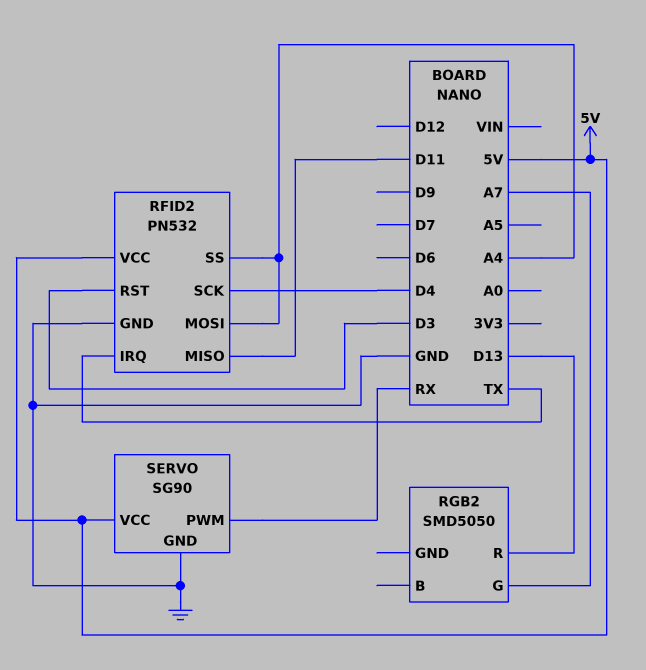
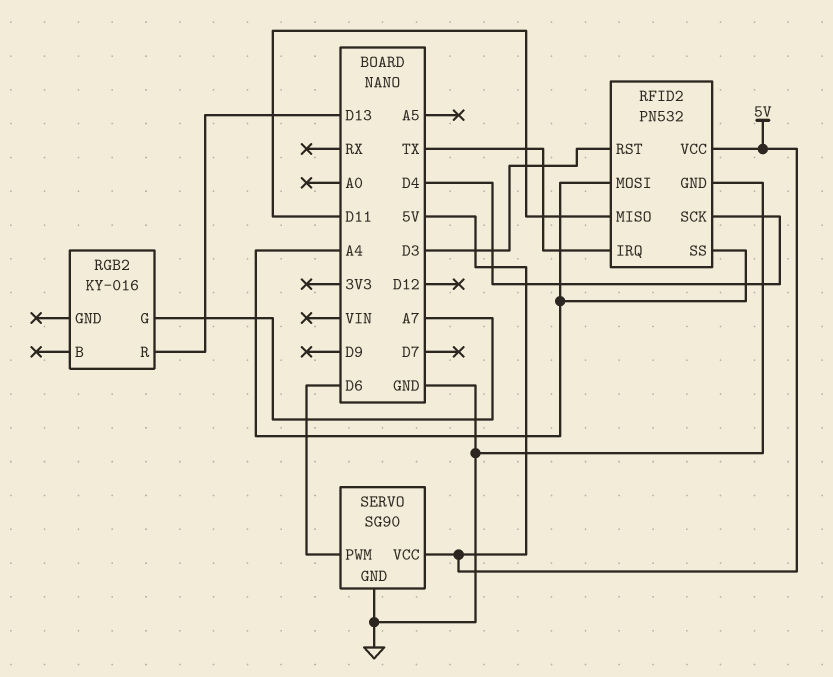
RGB2: SMD5050 -> KY-016
SERVO pin PWM: RX -> D6

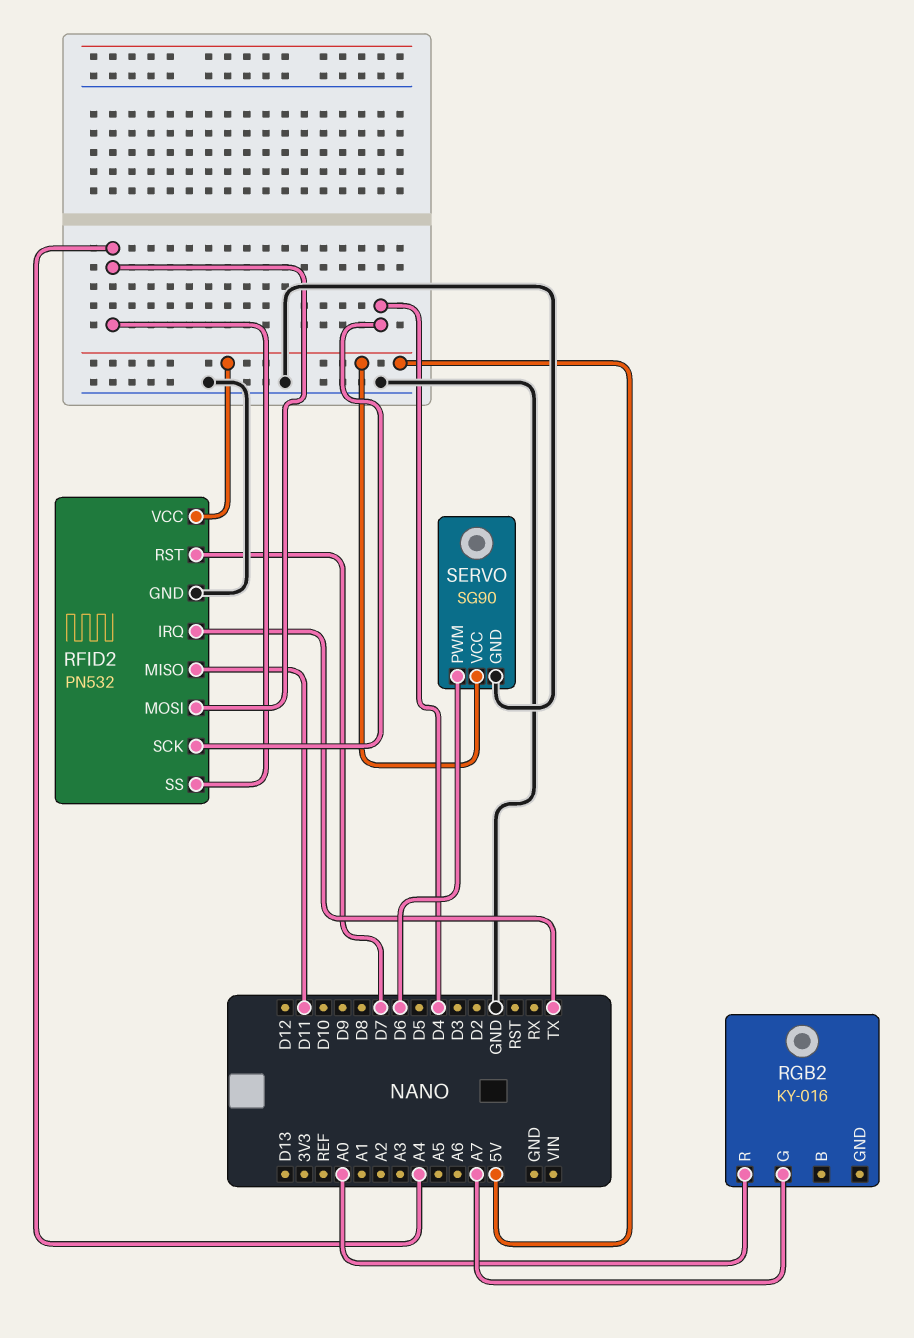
RFID2 pin RST: D3 -> D7
RGB2 pin R: D13 -> A0

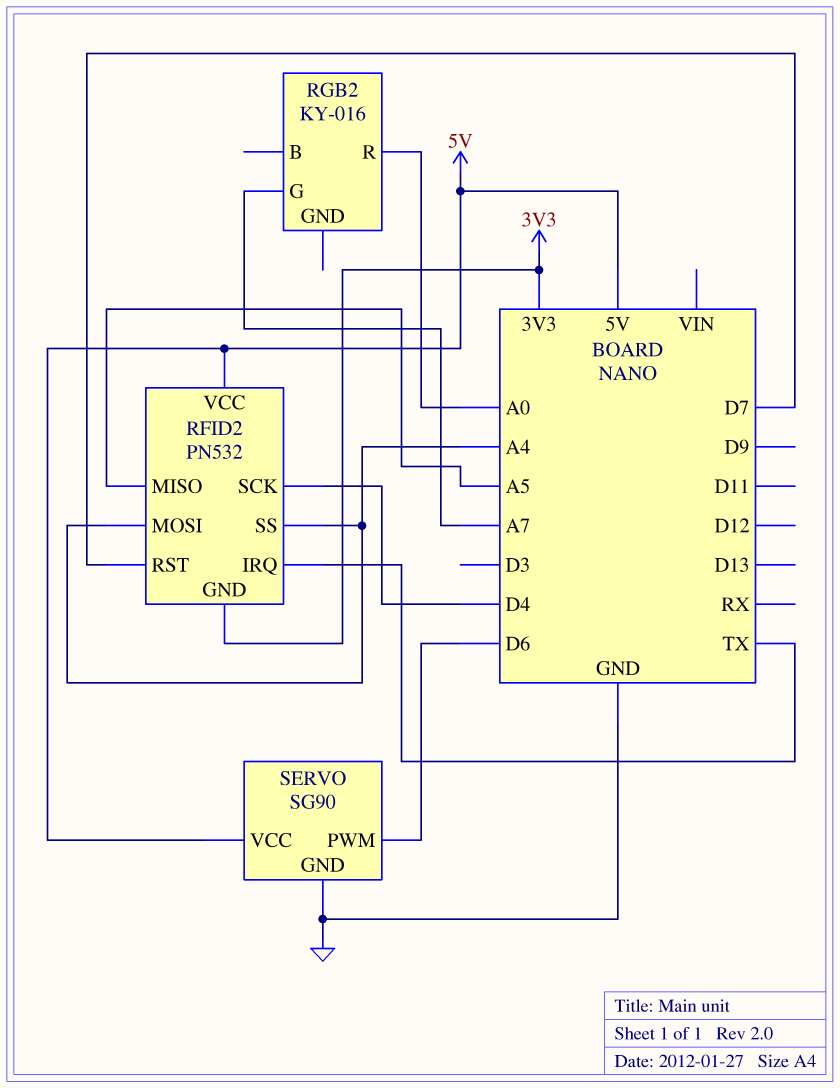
RFID2 pin GND: GND -> 3V3
RFID2 pin MISO: D11 -> A5

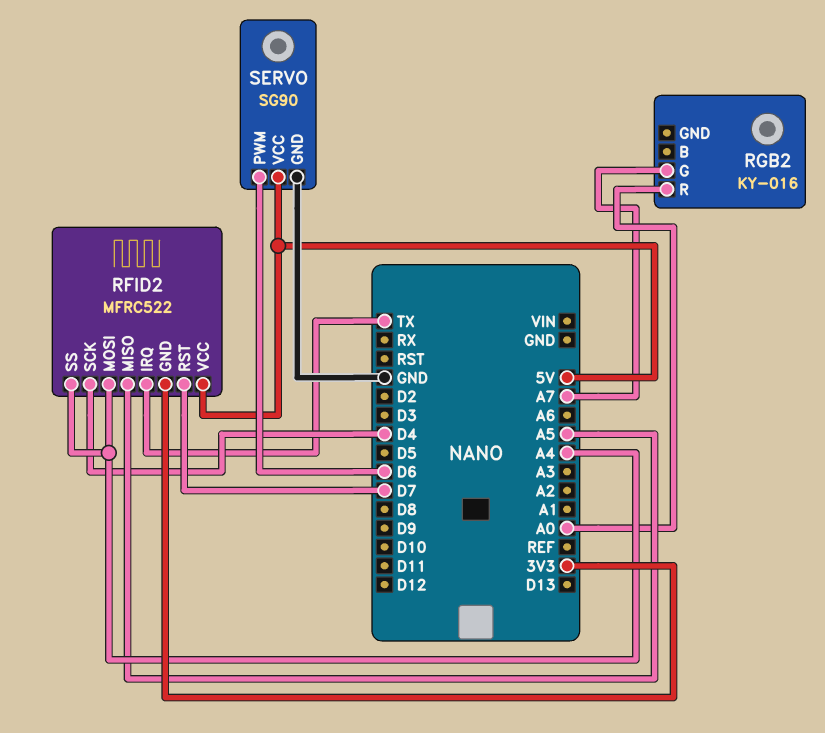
RFID2: PN532 -> MFRC522

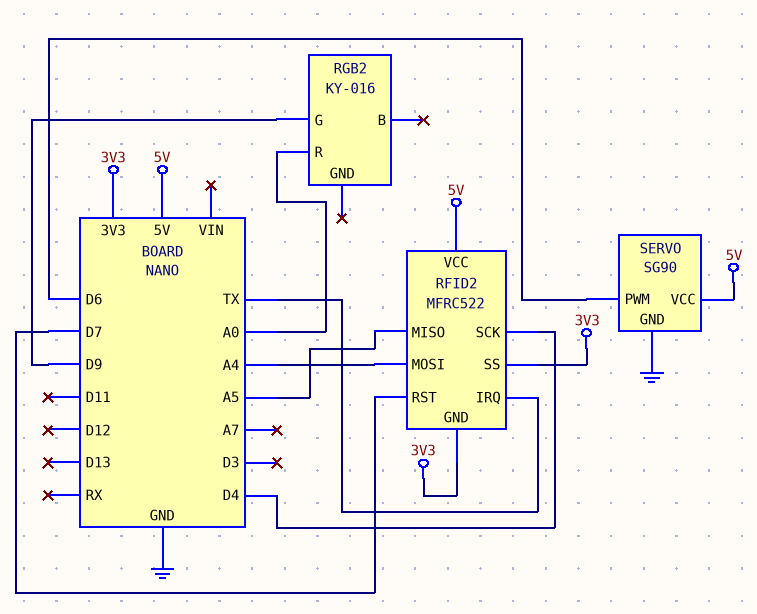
RFID2 pin SS: A4 -> 3V3
RGB2 pin G: A7 -> D9

